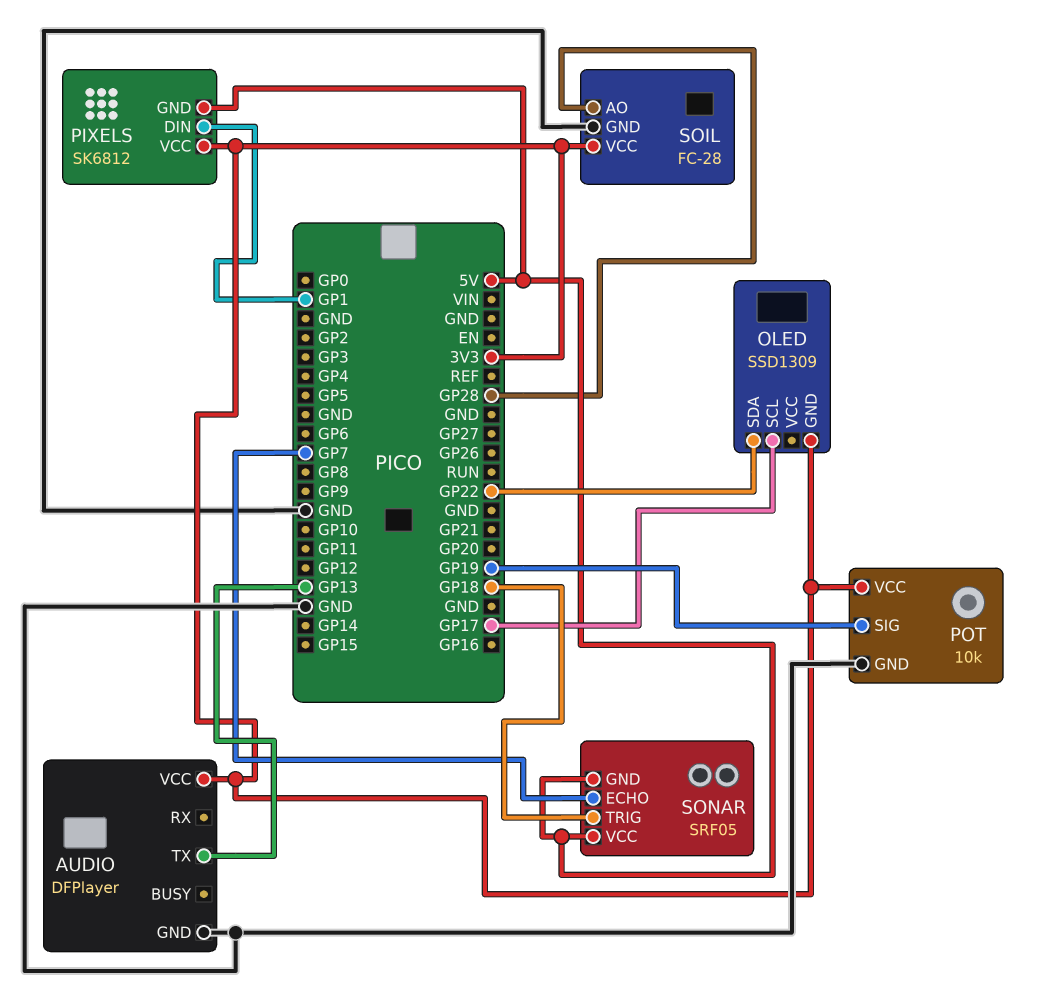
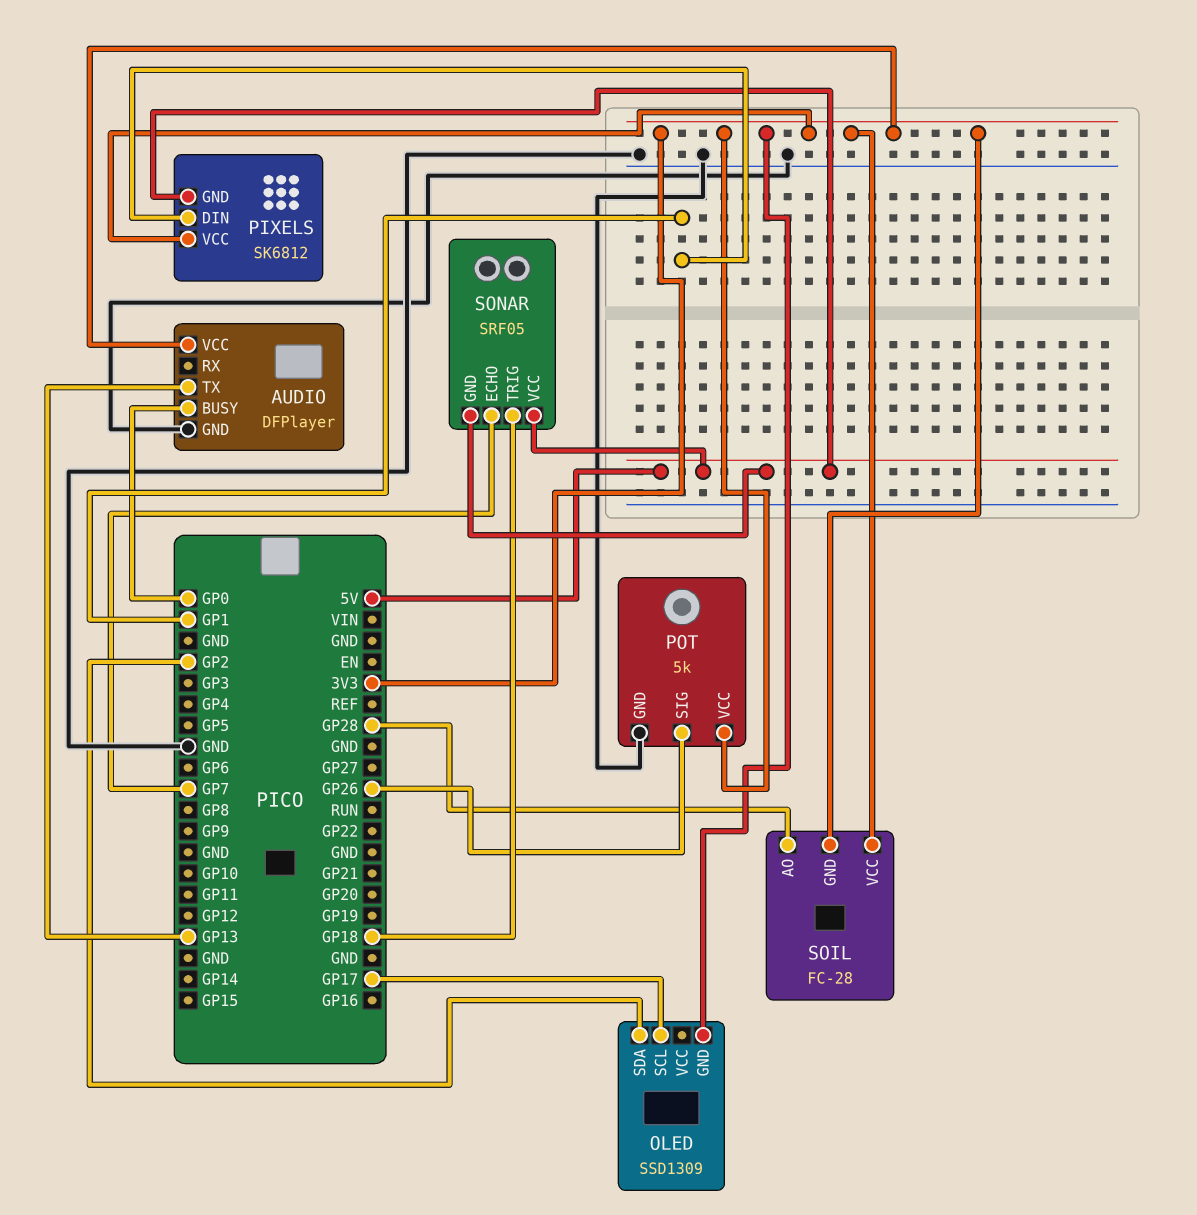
AUDIO pin BUSY: none -> GP0
OLED pin SDA: GP22 -> GP2
POT: 10k -> 5k
POT pin SIG: GP19 -> GP26
SOIL pin GND: GND -> 3V3

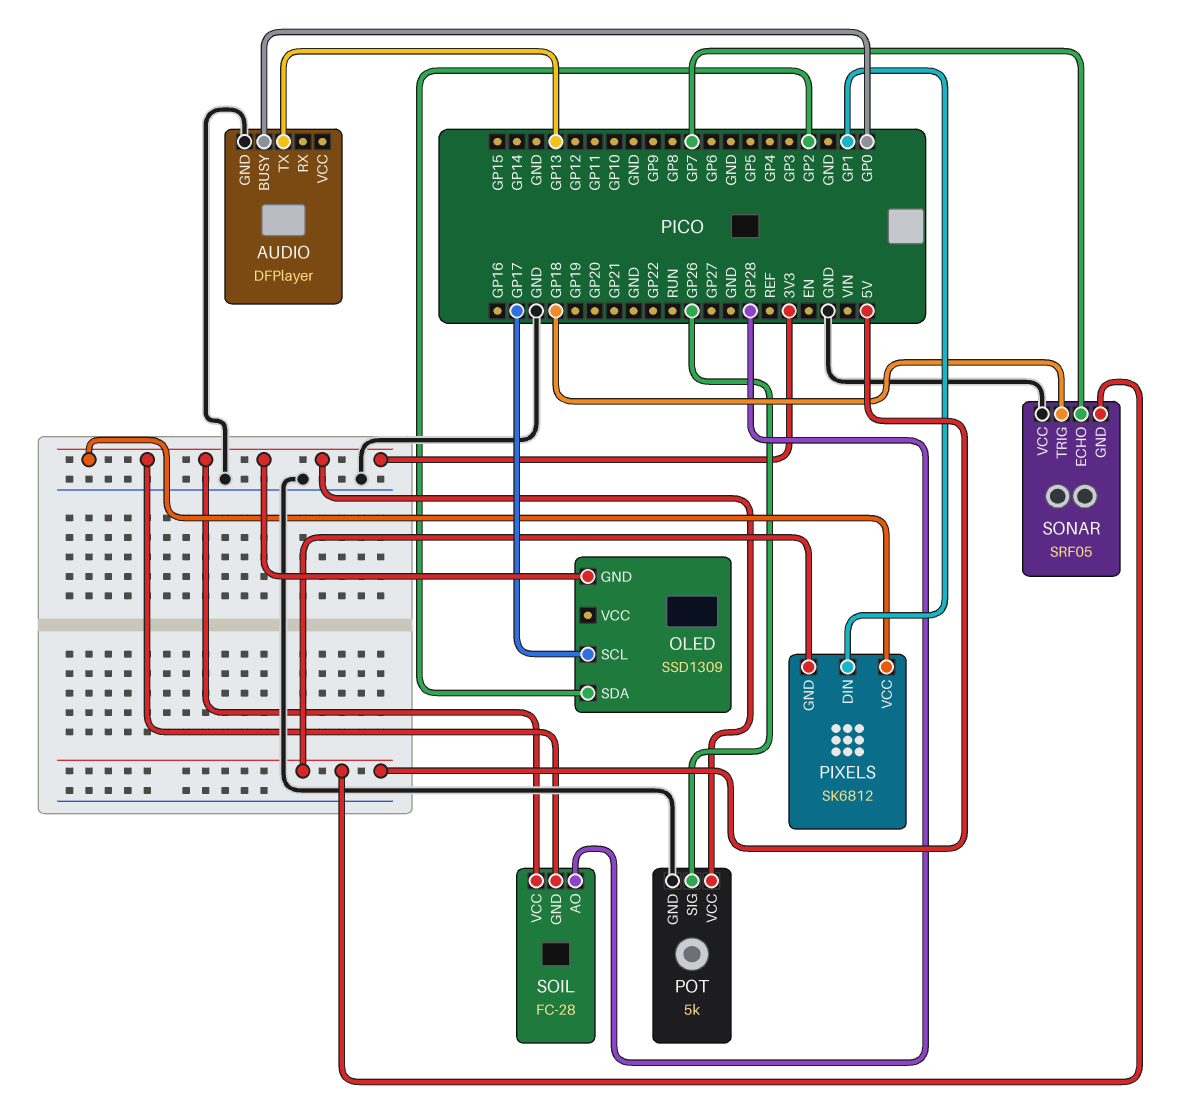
AUDIO pin VCC: 3V3 -> none
SONAR pin VCC: 5V -> GND

